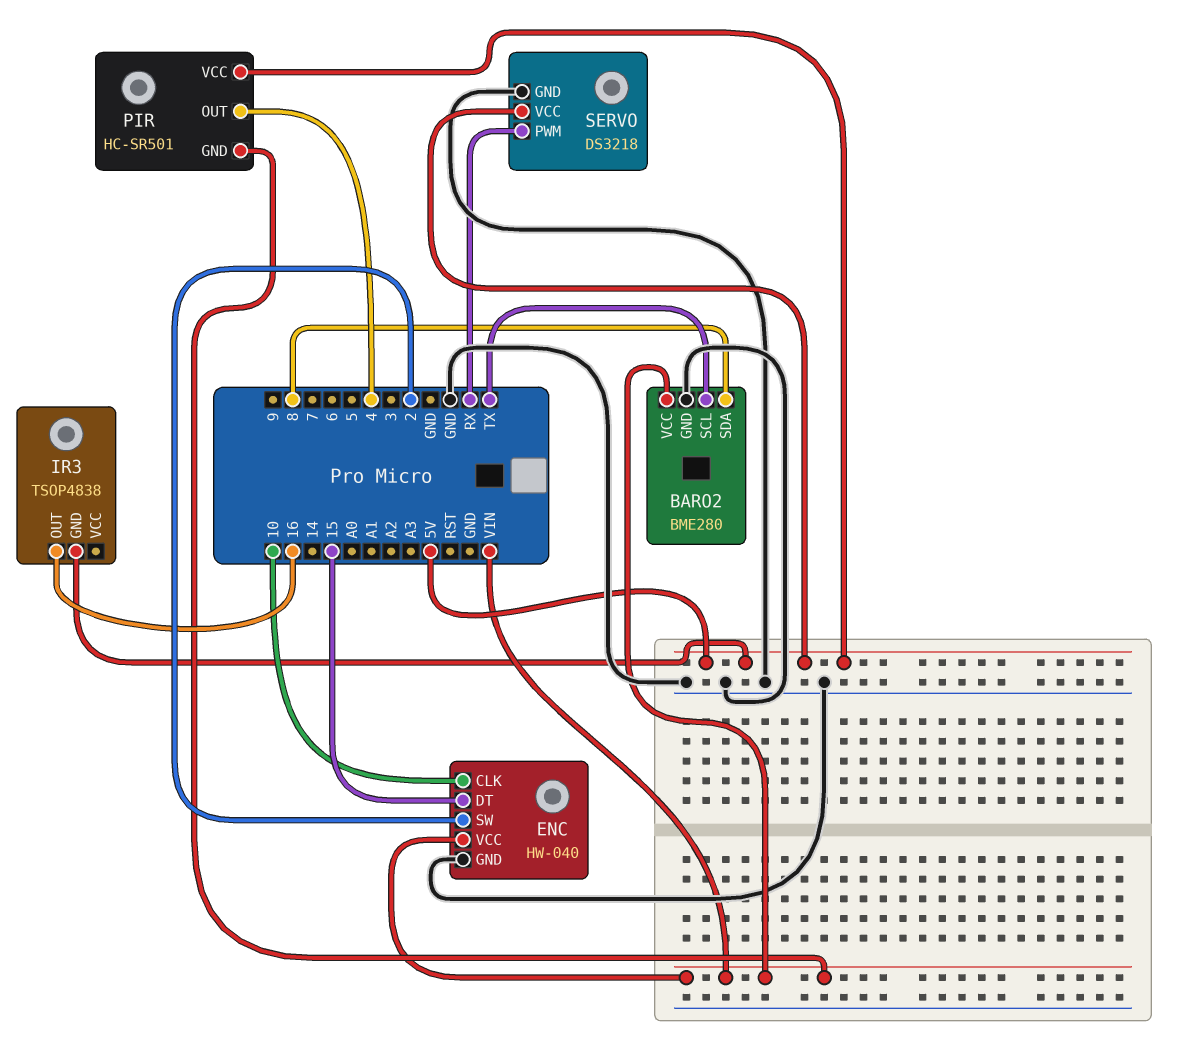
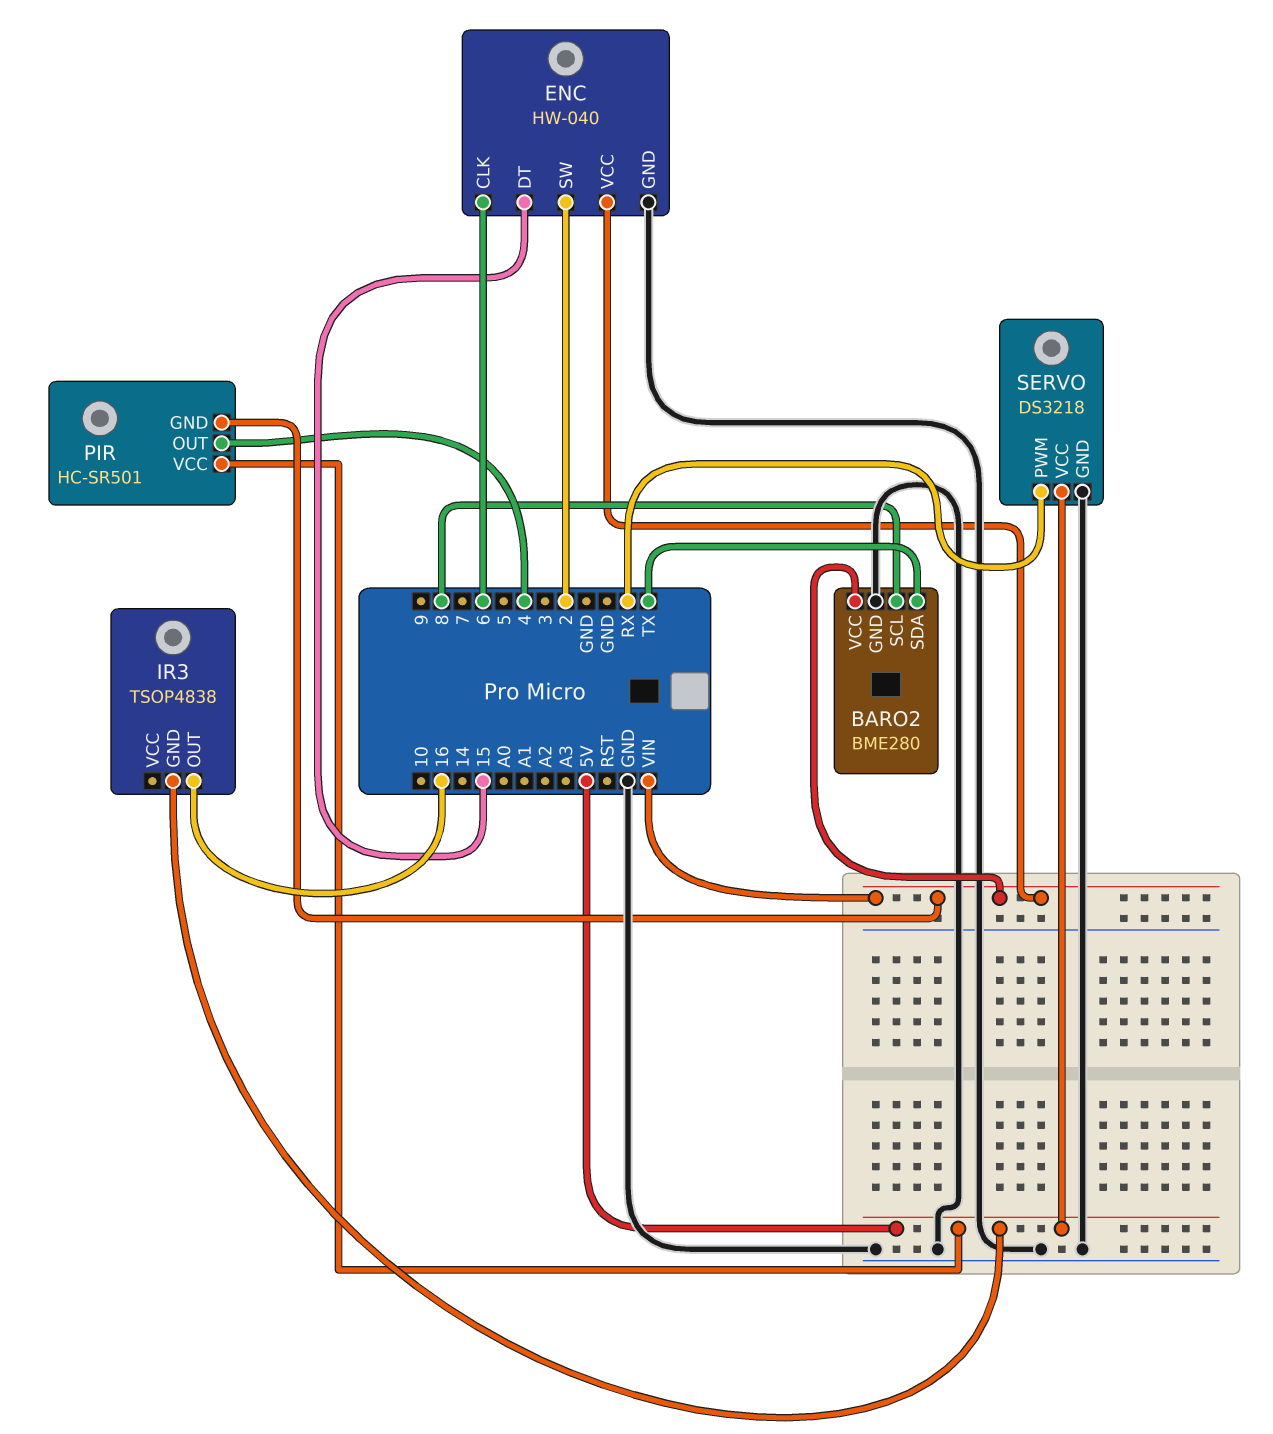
BARO2 pin SCL: TX -> 8
BARO2 pin SDA: 8 -> TX
ENC pin CLK: 10 -> 6

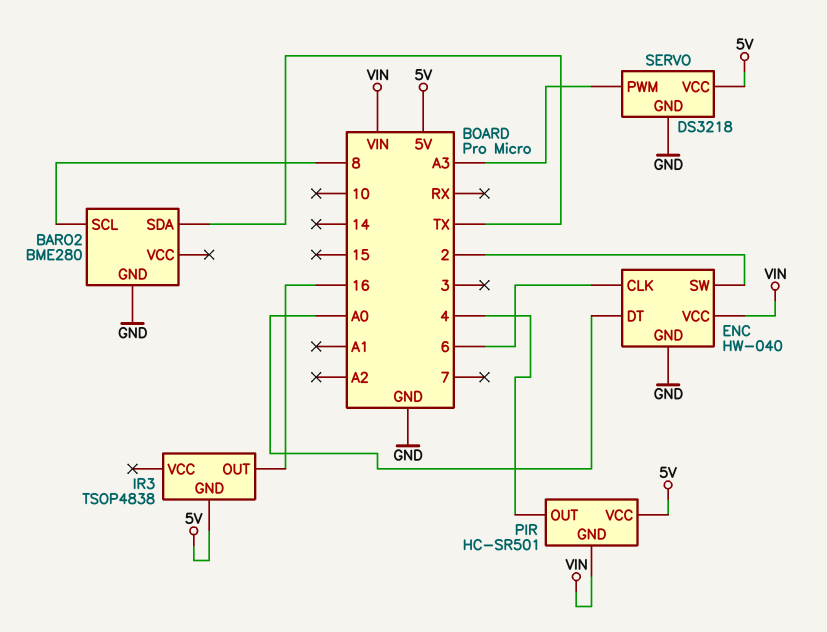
BARO2 pin VCC: VIN -> none
ENC pin DT: 15 -> A0
SERVO pin PWM: RX -> A3

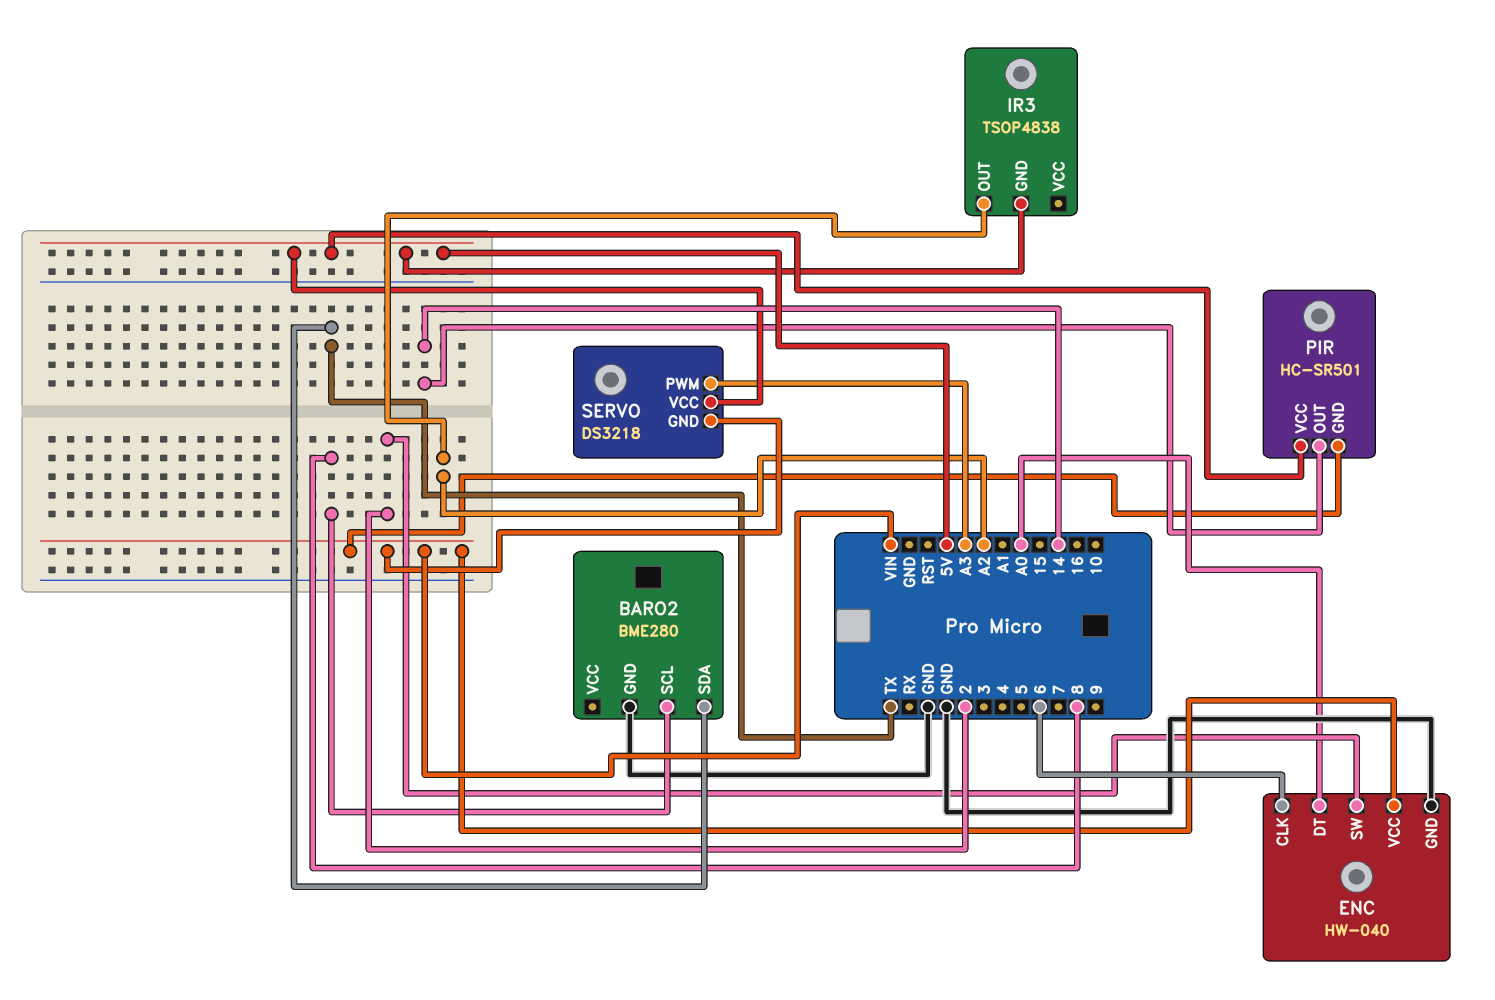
IR3 pin OUT: 16 -> A2
PIR pin OUT: 4 -> 14
SERVO pin GND: GND -> VIN

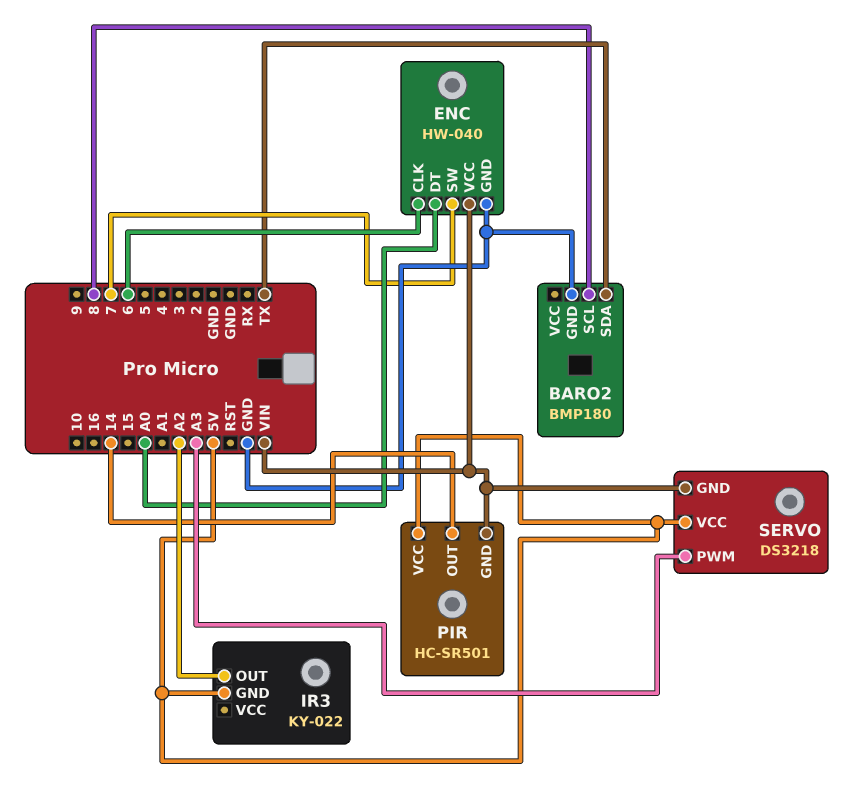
BARO2: BME280 -> BMP180
ENC pin SW: 2 -> 7
IR3: TSOP4838 -> KY-022

